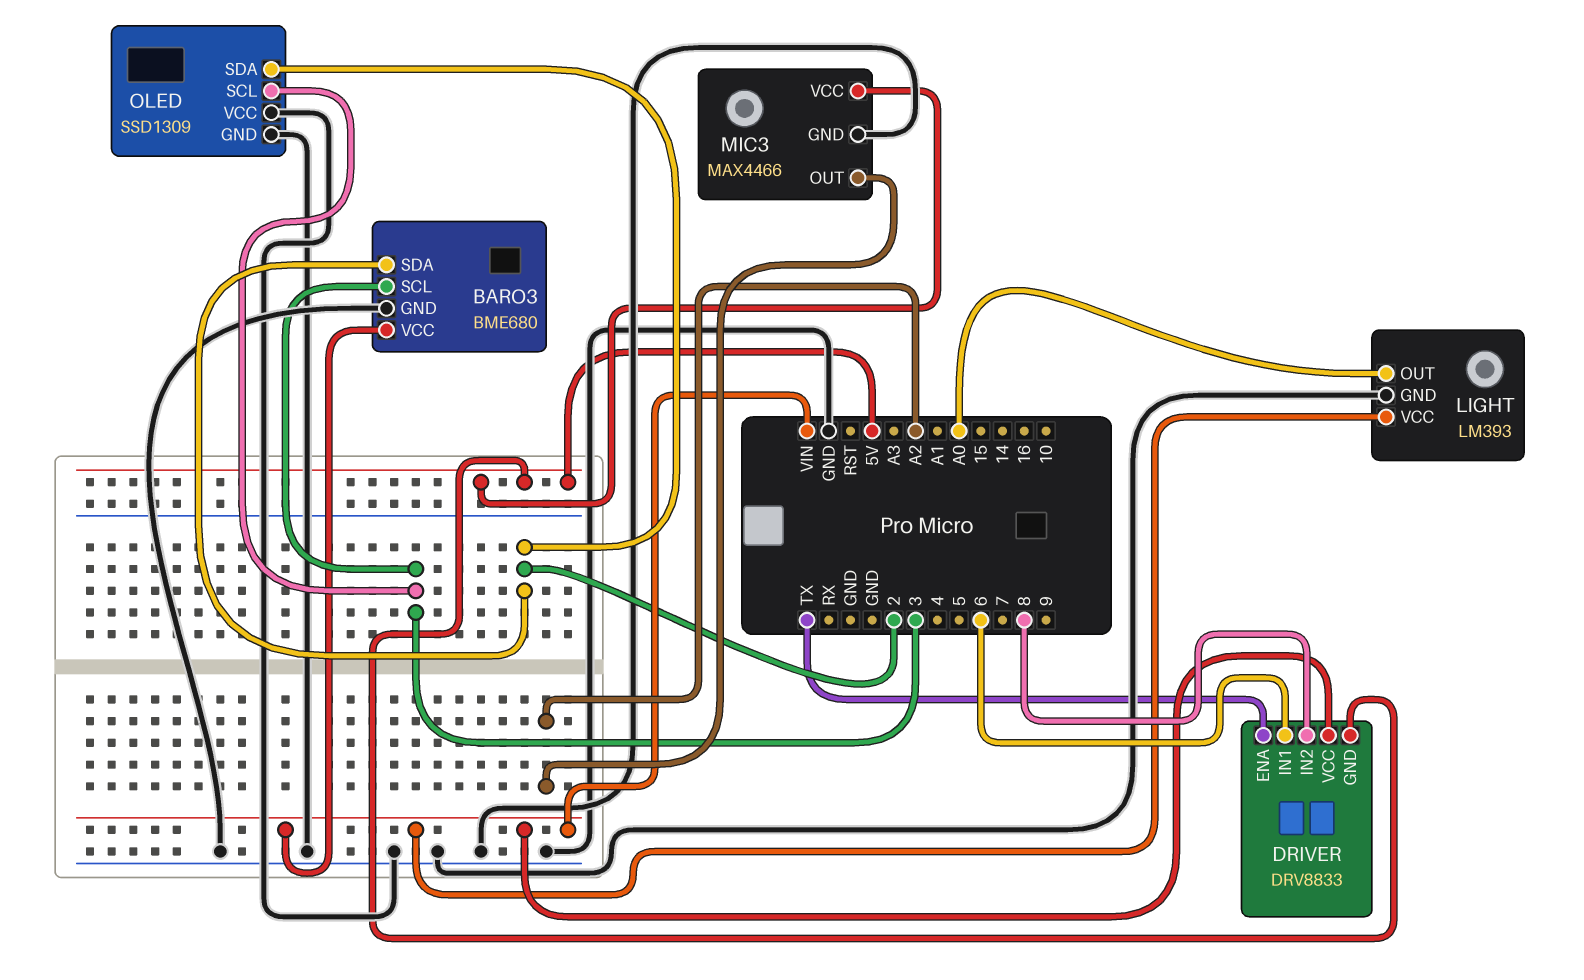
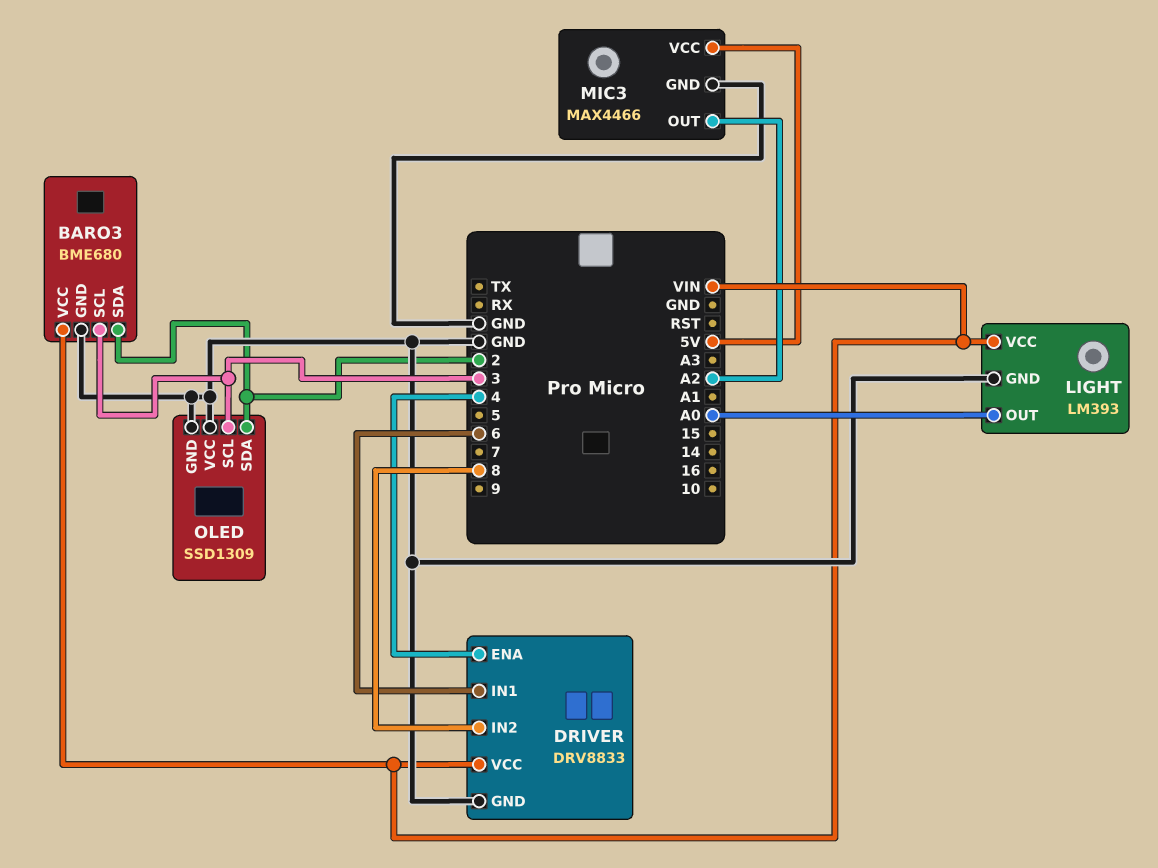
DRIVER pin ENA: TX -> 4
DRIVER pin GND: 5V -> GND

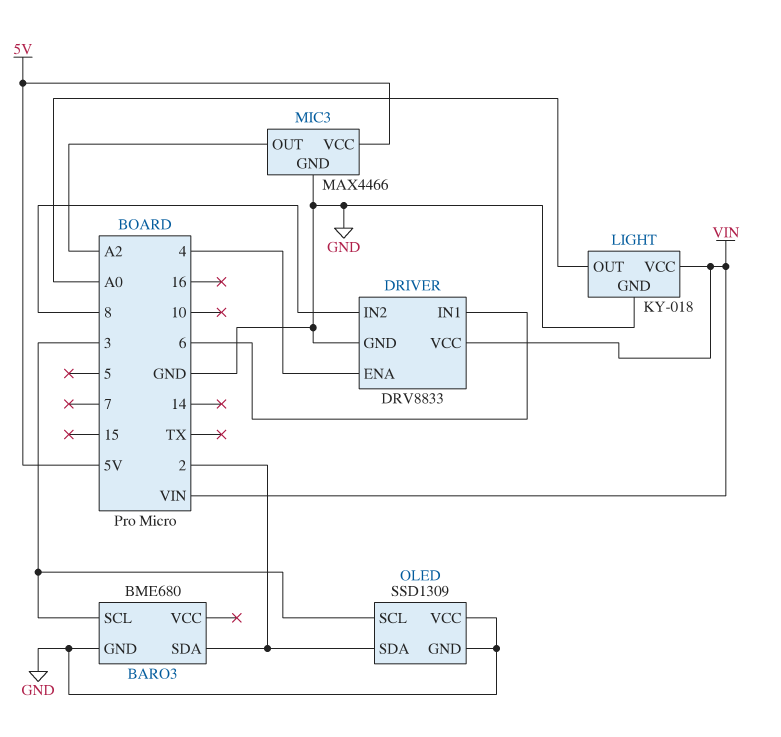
BARO3 pin VCC: VIN -> none
LIGHT: LM393 -> KY-018

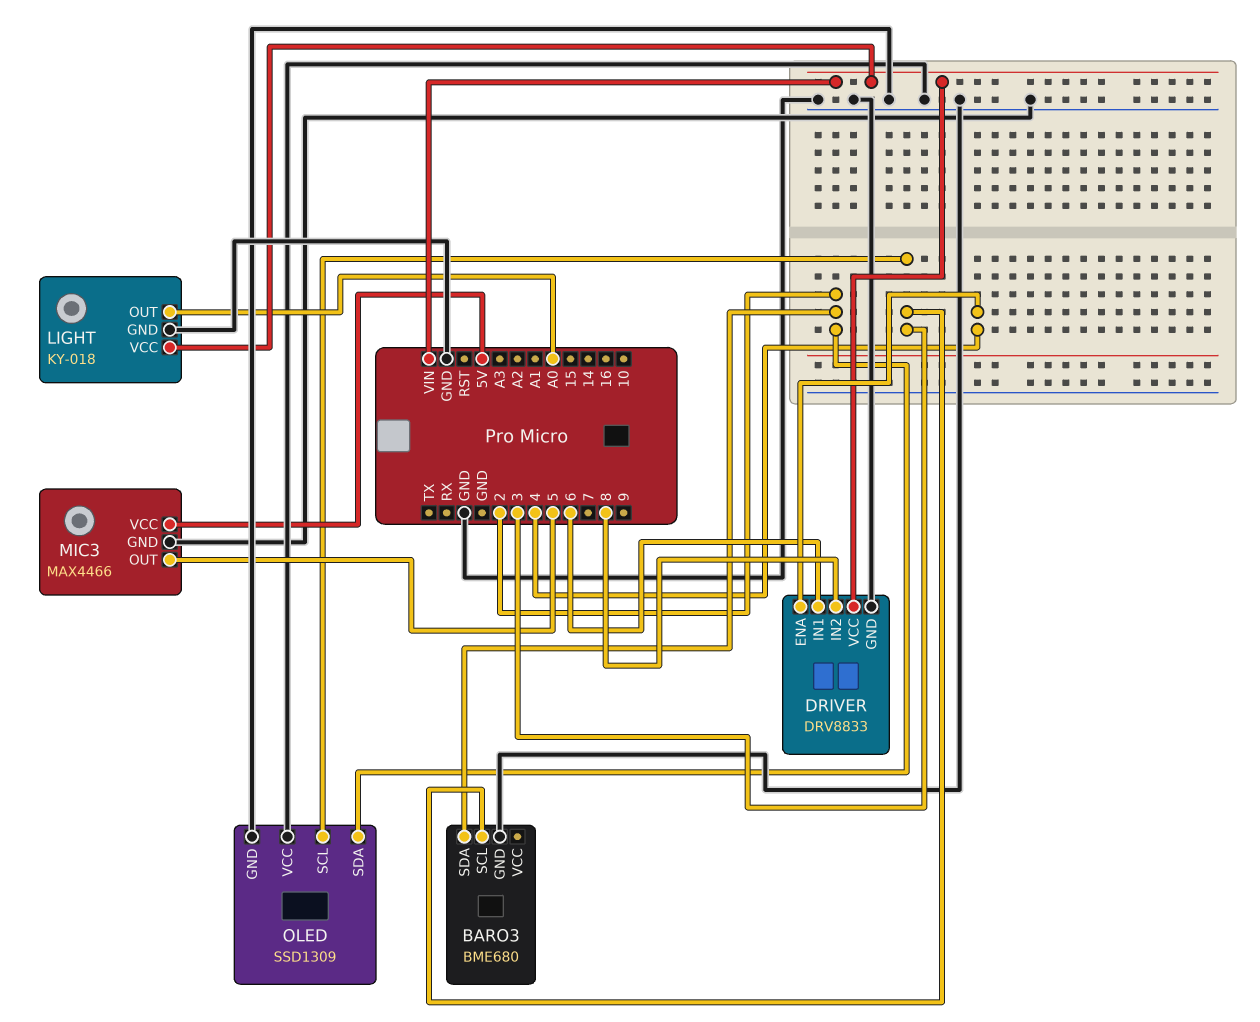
MIC3 pin OUT: A2 -> 5

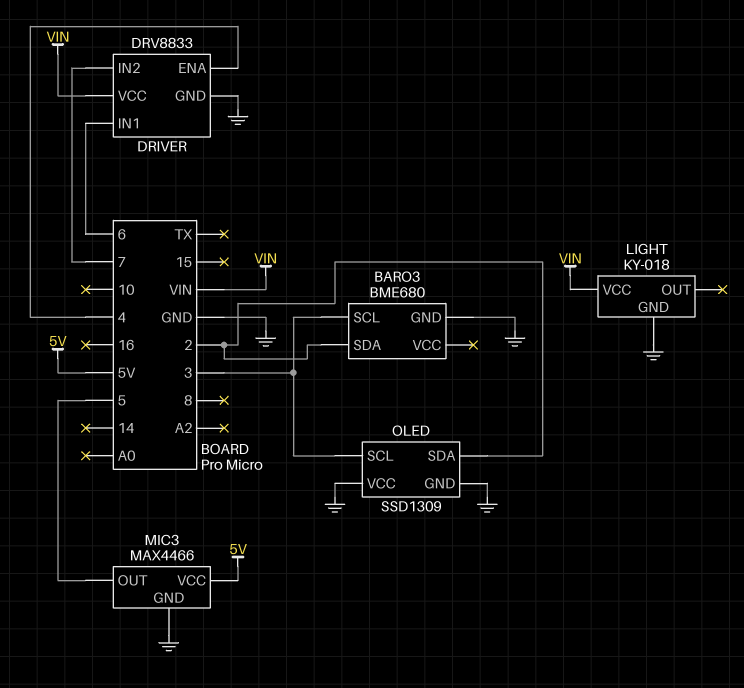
DRIVER pin IN2: 8 -> 7
LIGHT pin OUT: A0 -> none

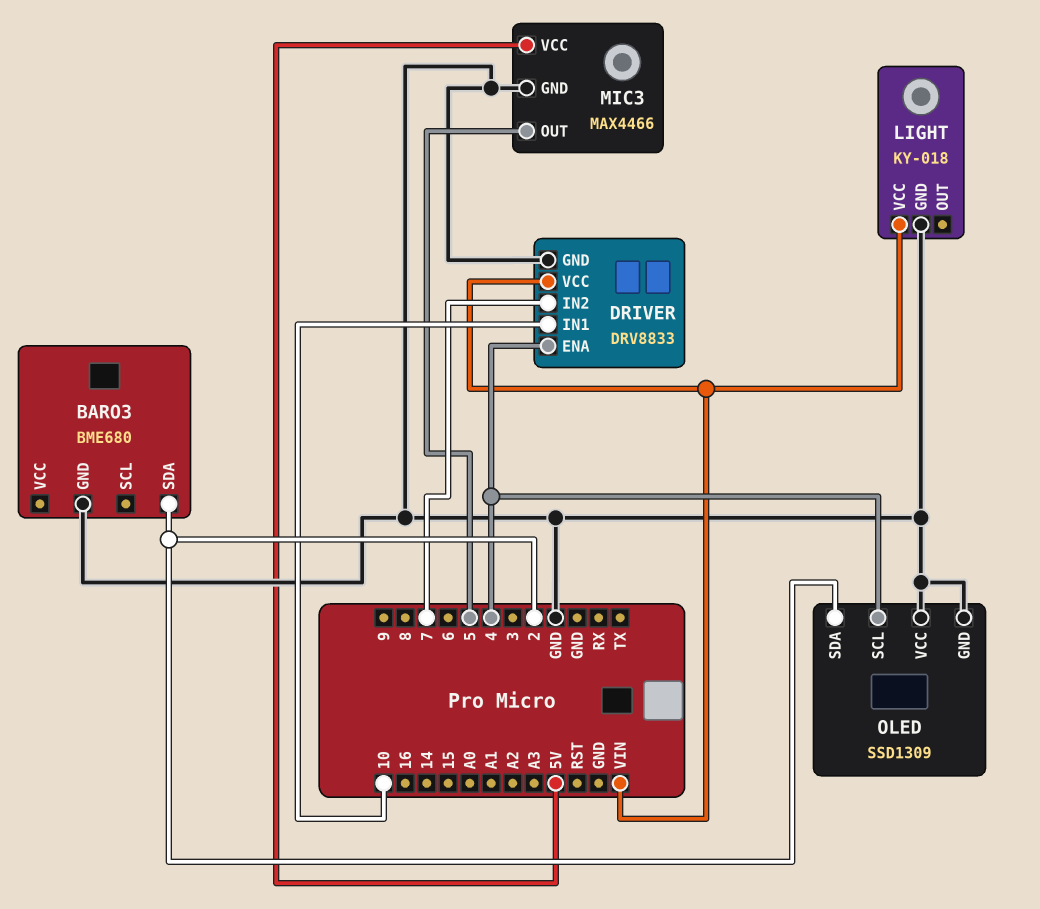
BARO3 pin SCL: 3 -> none
DRIVER pin IN1: 6 -> 10
OLED pin SCL: 3 -> 4

